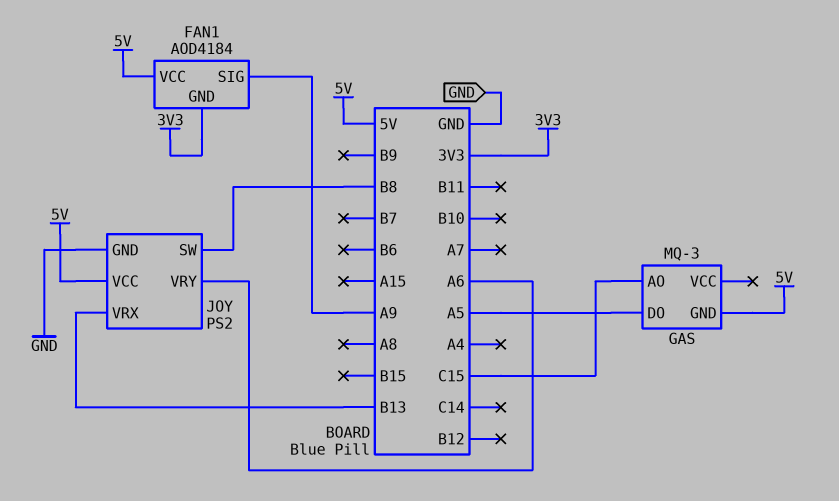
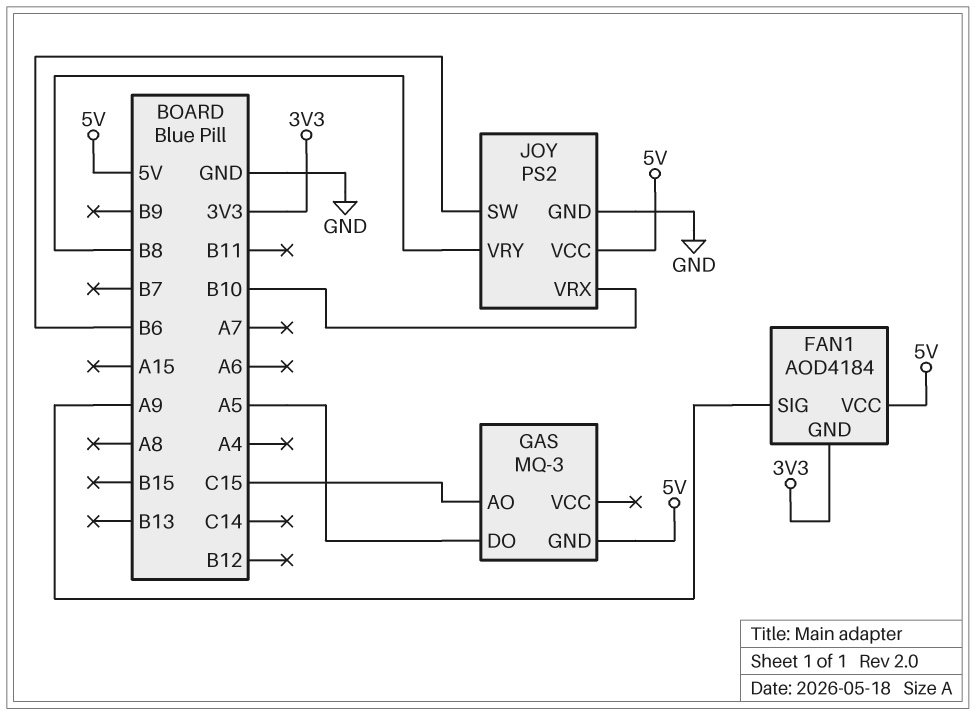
JOY pin SW: B8 -> B6
JOY pin VRX: B13 -> B10
JOY pin VRY: A6 -> B8

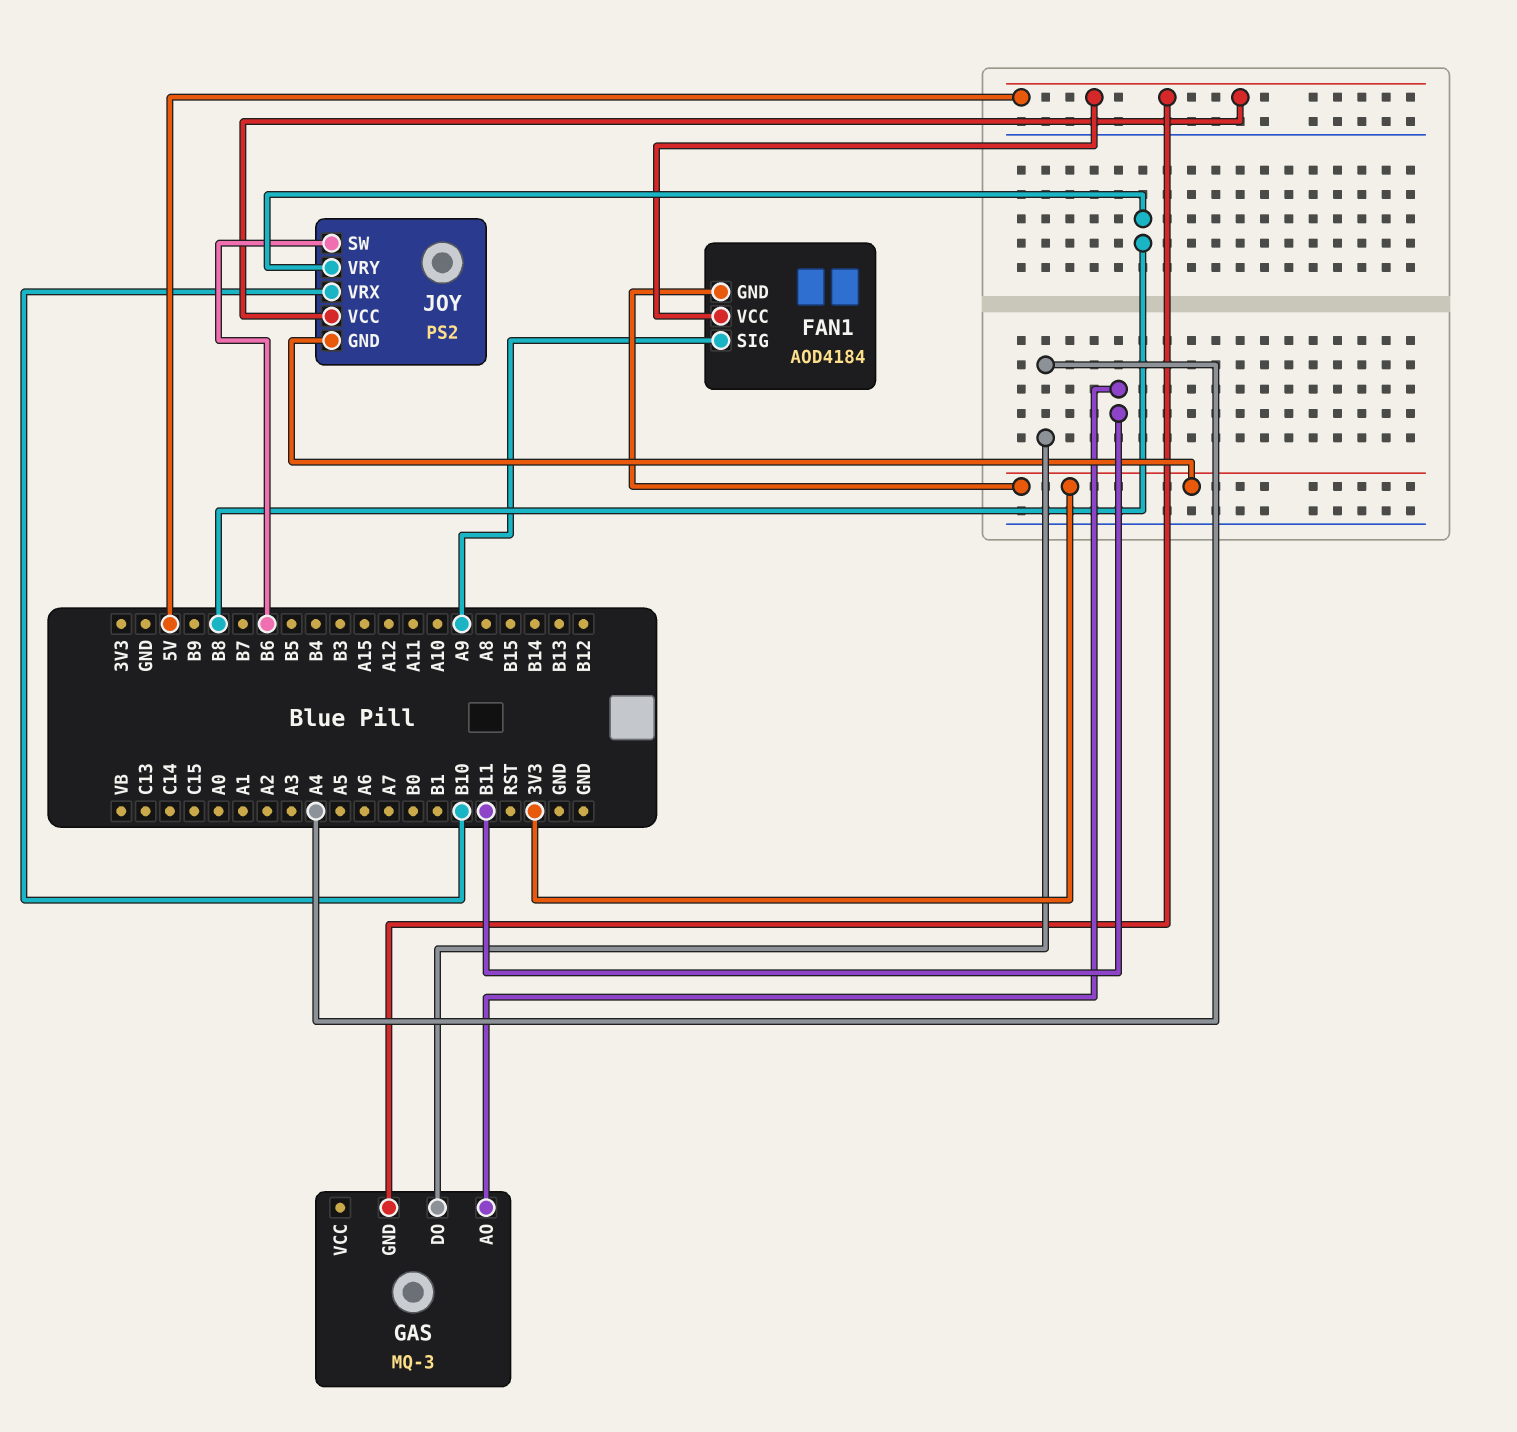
GAS pin AO: C15 -> B11
GAS pin DO: A5 -> A4
JOY pin GND: GND -> 3V3

